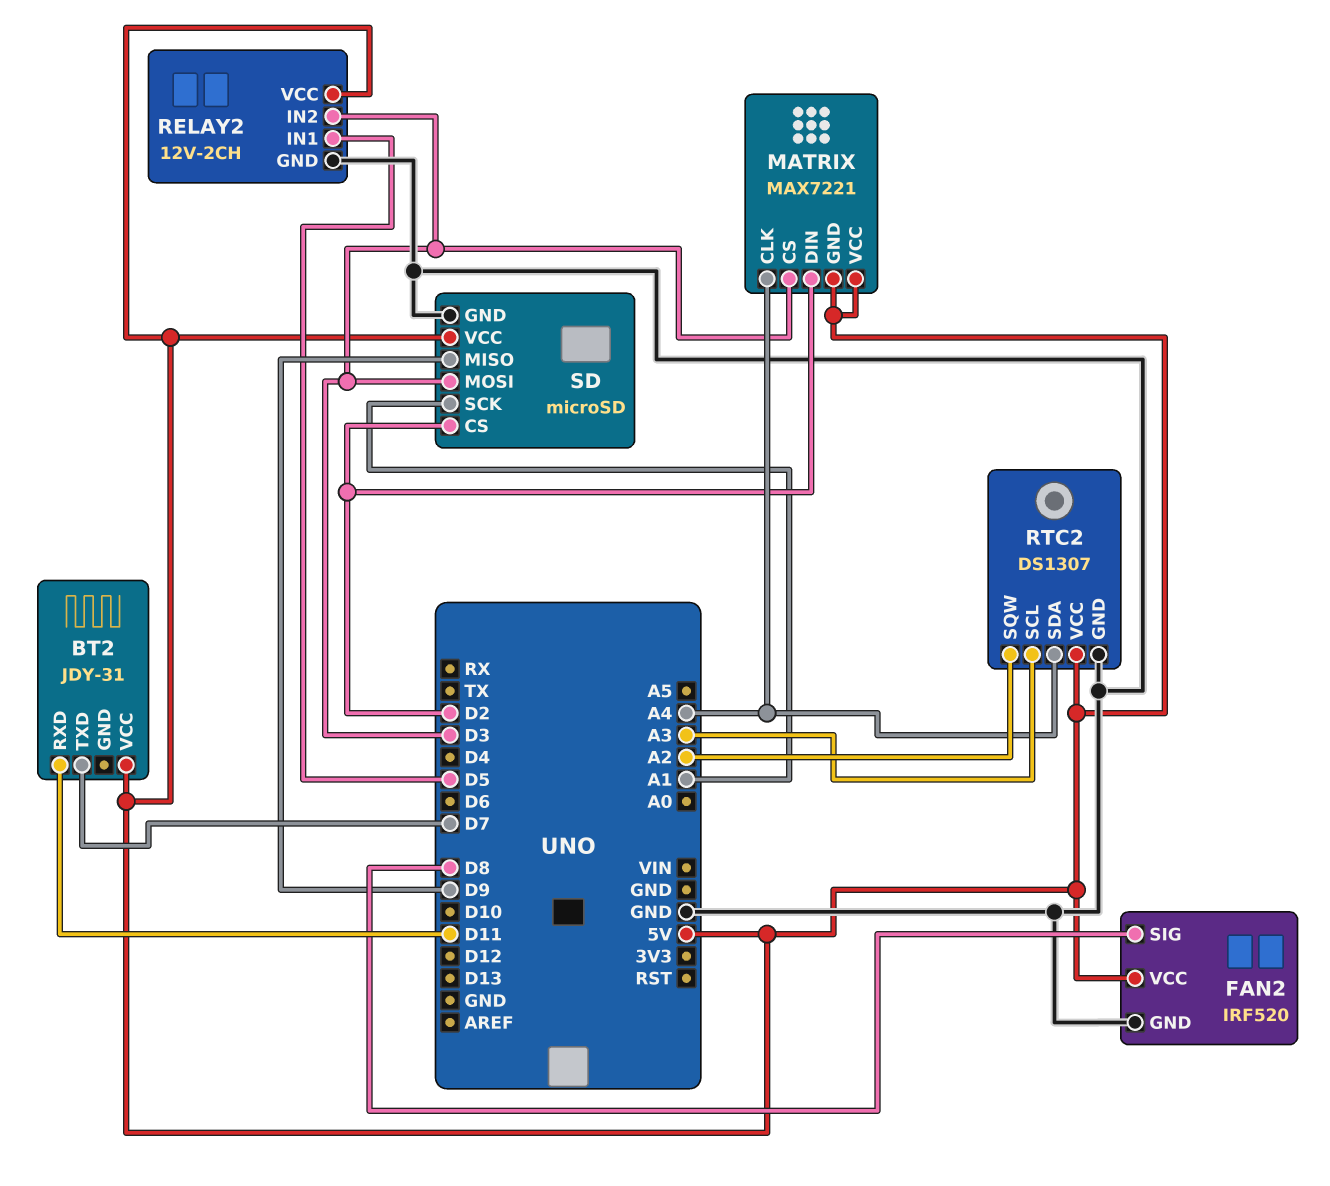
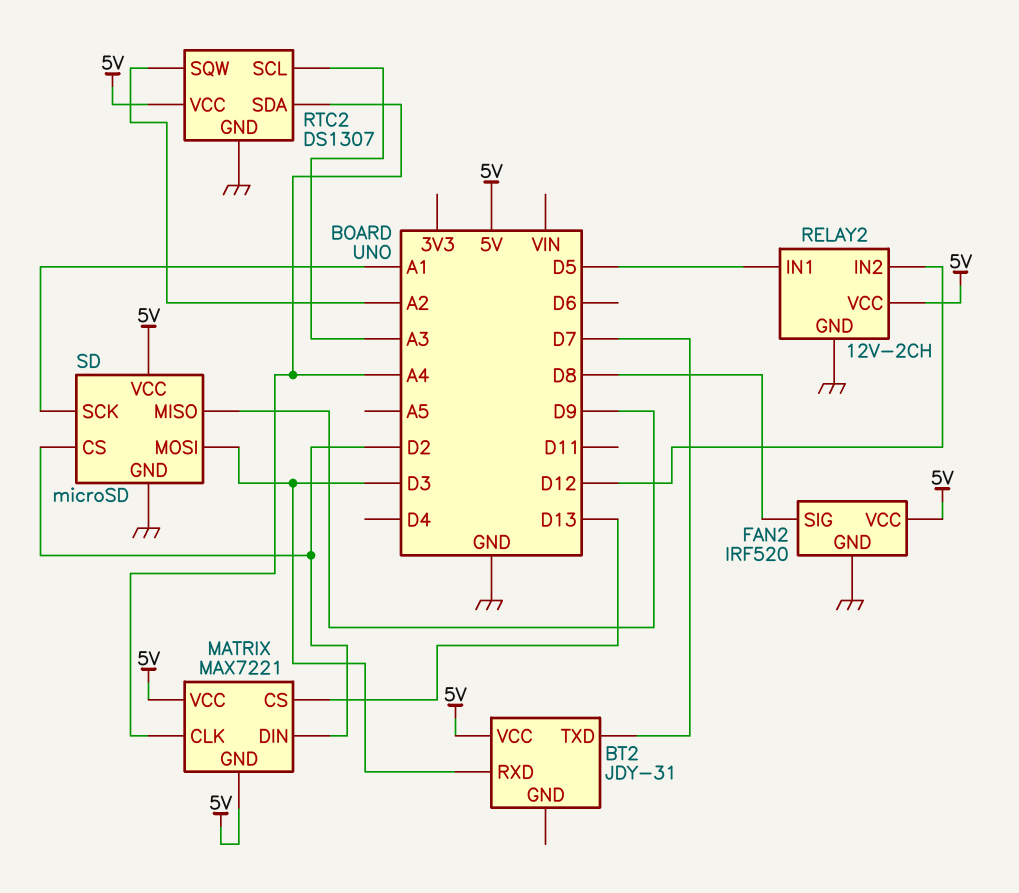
BT2 pin RXD: D11 -> D3
MATRIX pin CS: D3 -> D13
RELAY2 pin IN2: D3 -> D12

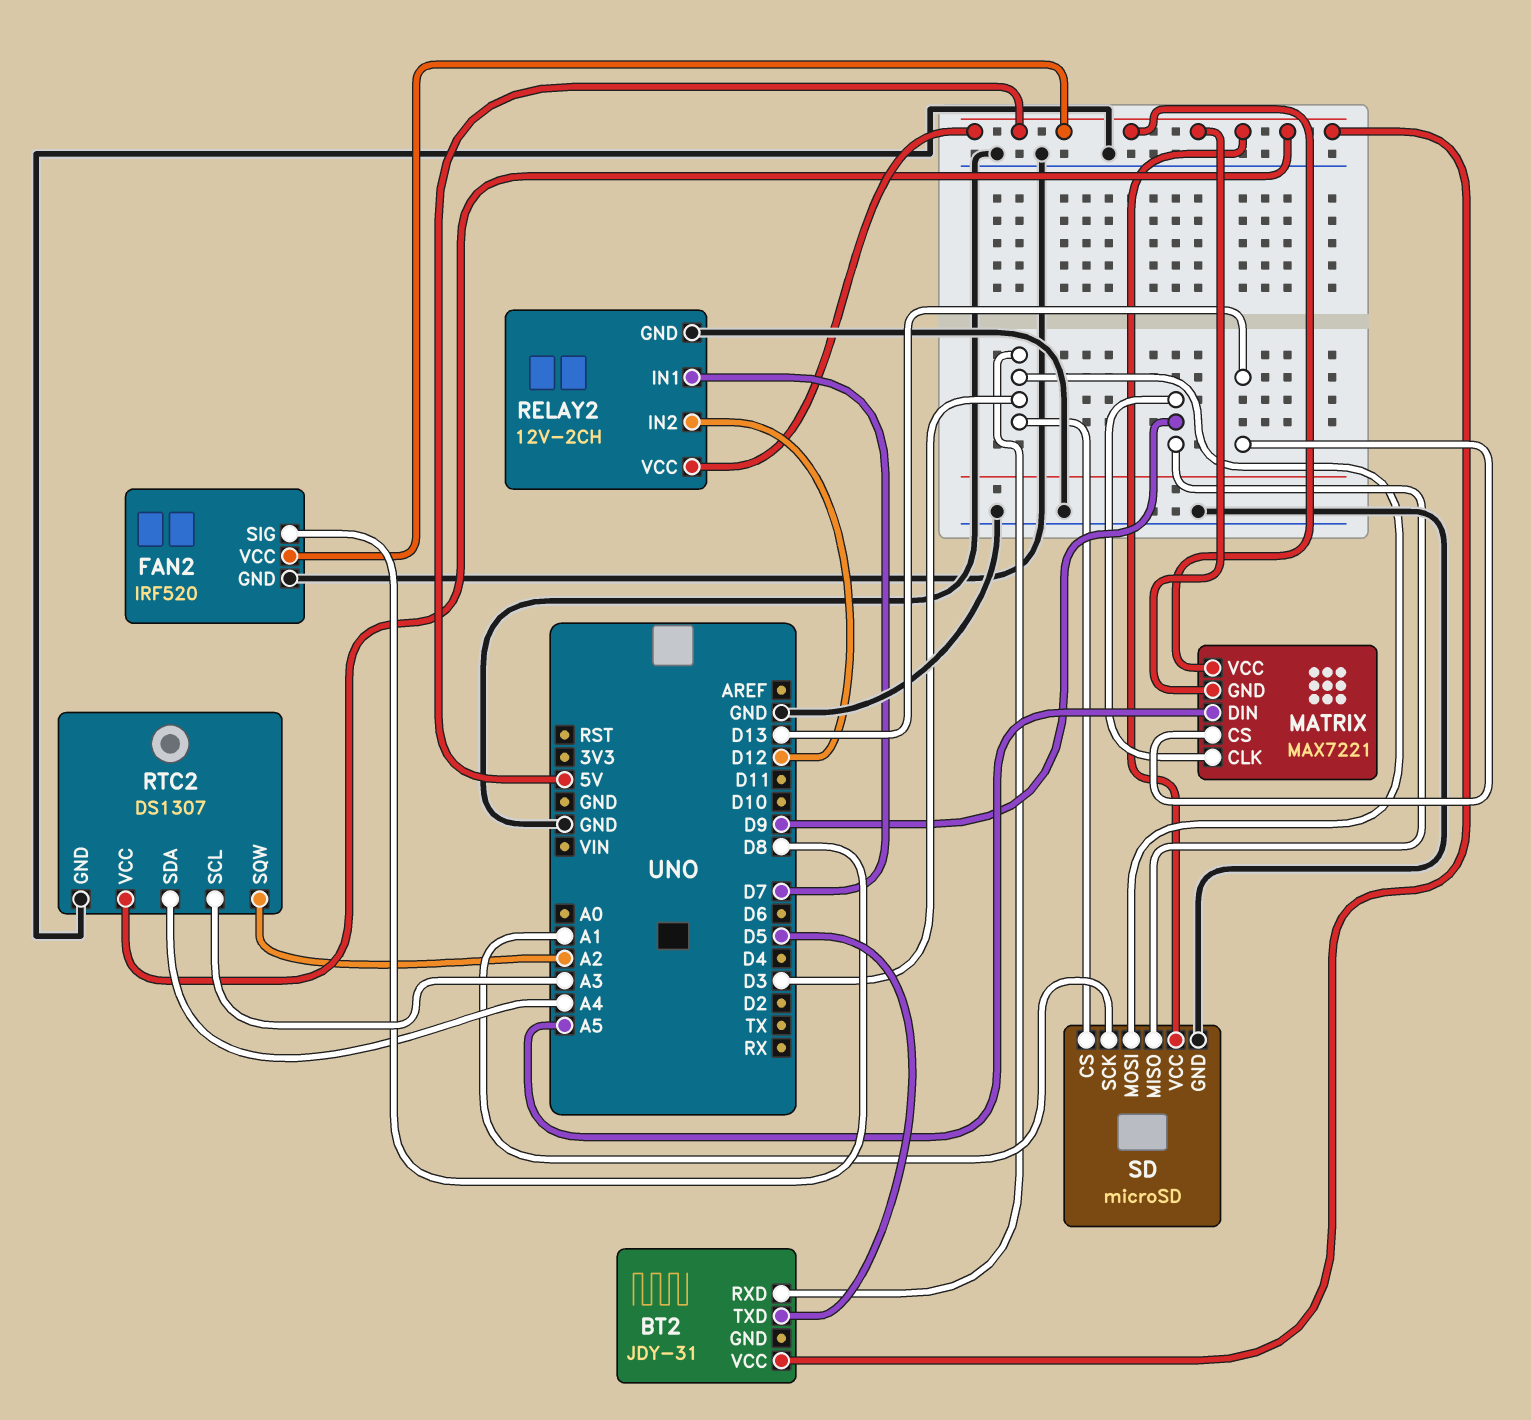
BT2 pin TXD: D7 -> D5
MATRIX pin CLK: A4 -> D9
MATRIX pin DIN: D2 -> A5
RELAY2 pin IN1: D5 -> D7
SD pin CS: D2 -> D3

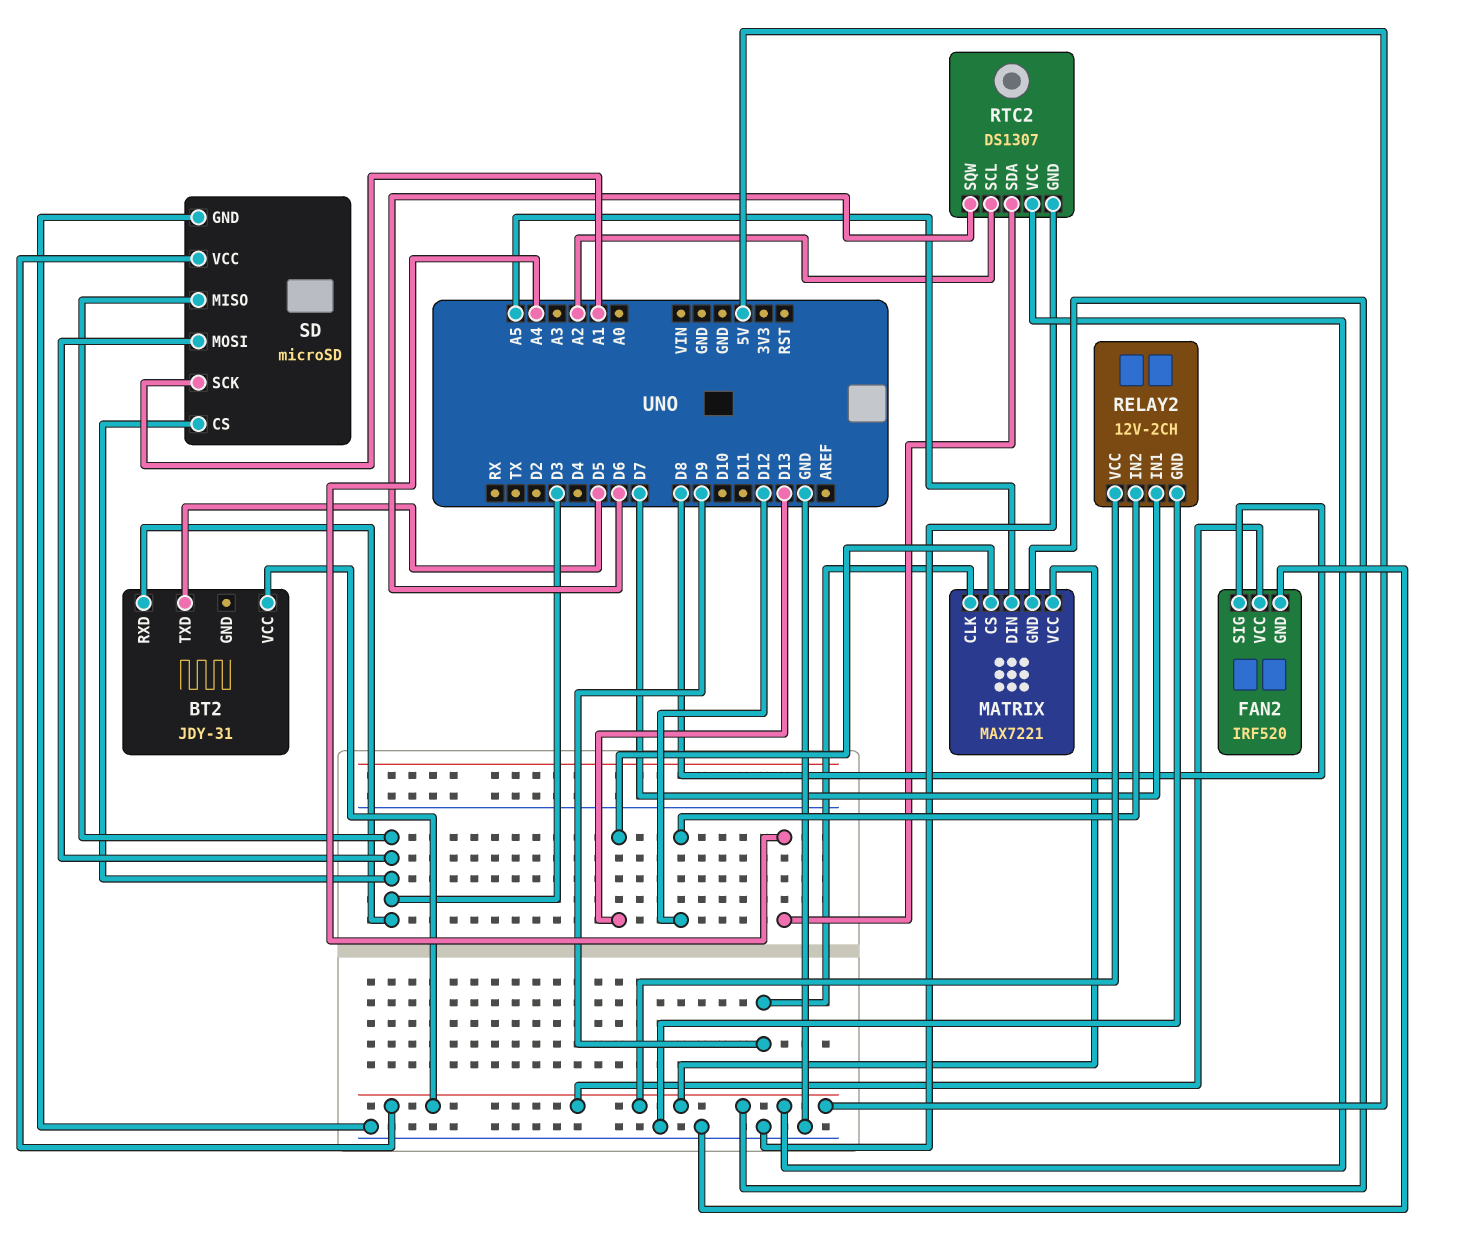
RTC2 pin SCL: A3 -> A2
RTC2 pin SQW: A2 -> D6
SD pin MISO: D9 -> D3

